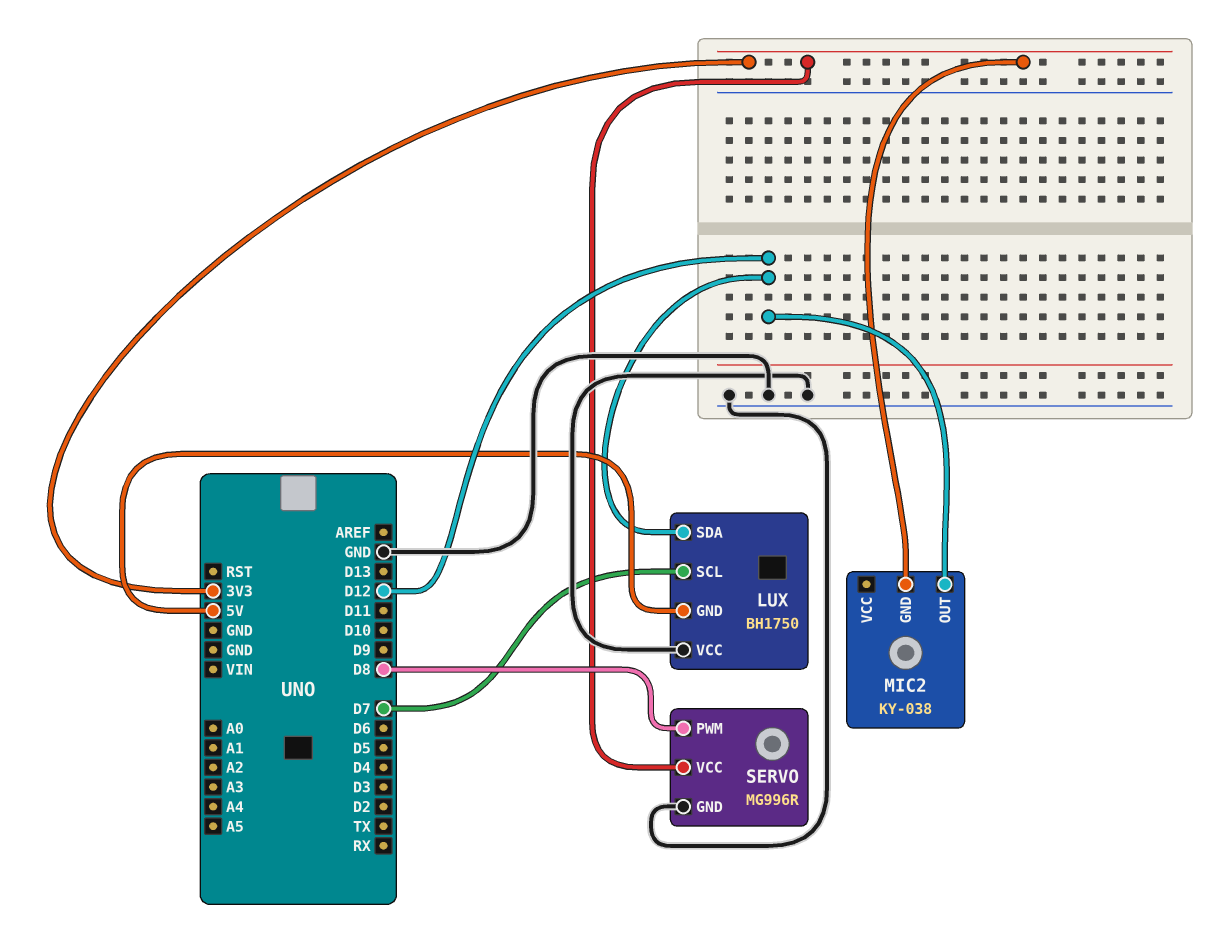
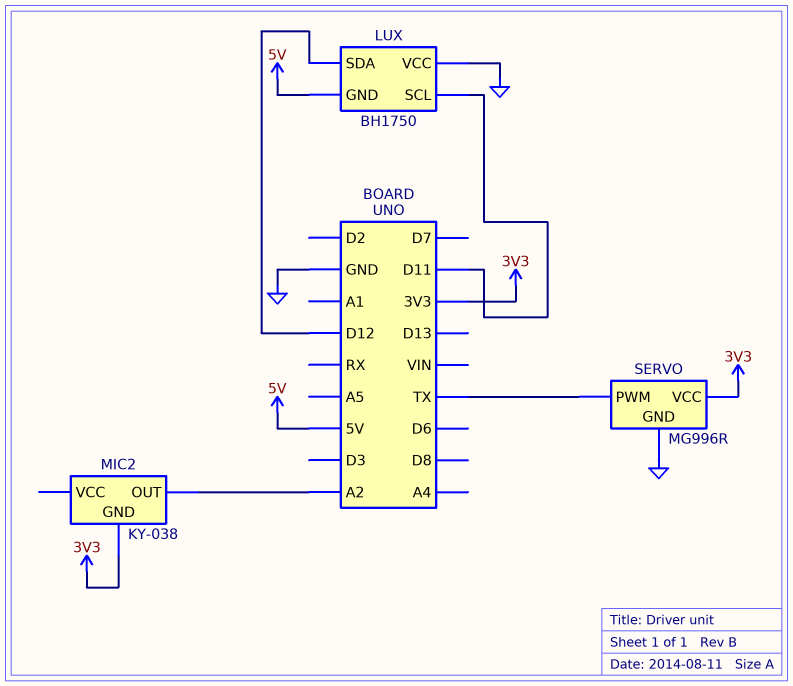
LUX pin SCL: D7 -> D11
MIC2 pin OUT: D12 -> A2
SERVO pin PWM: D8 -> TX

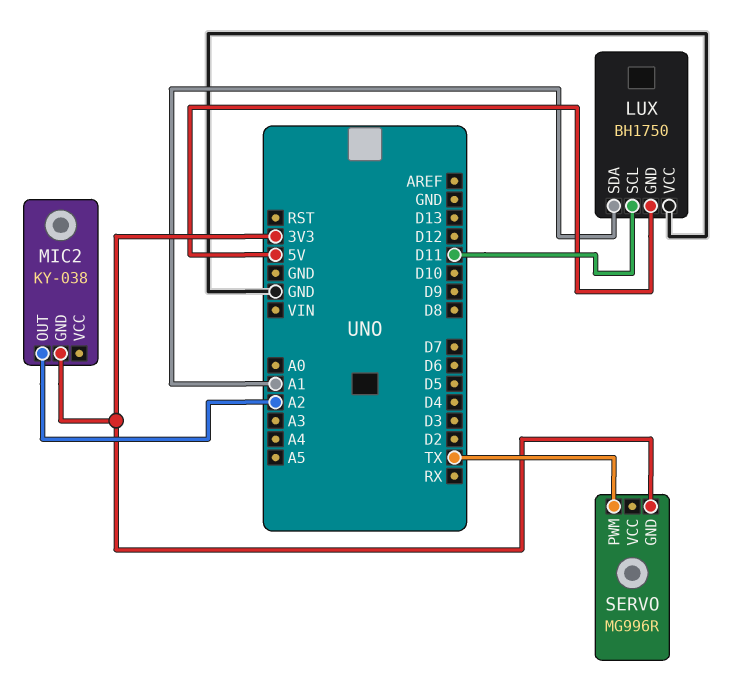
LUX pin SDA: D12 -> A1
SERVO pin GND: GND -> 3V3
SERVO pin VCC: 3V3 -> none

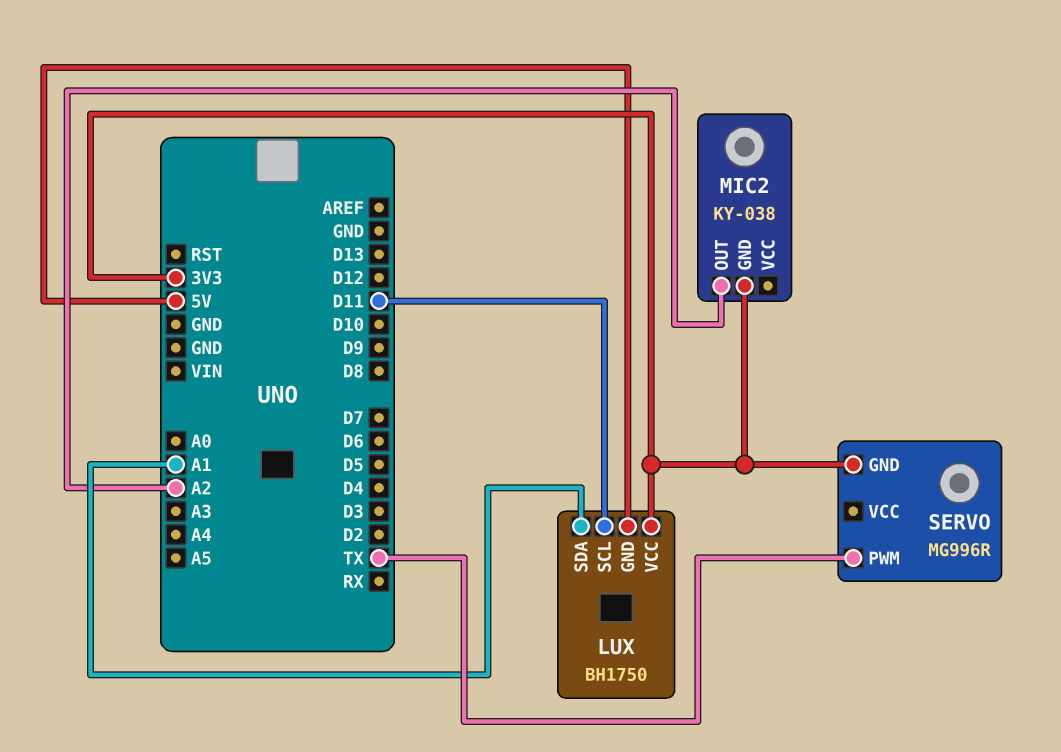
LUX pin VCC: GND -> 3V3

